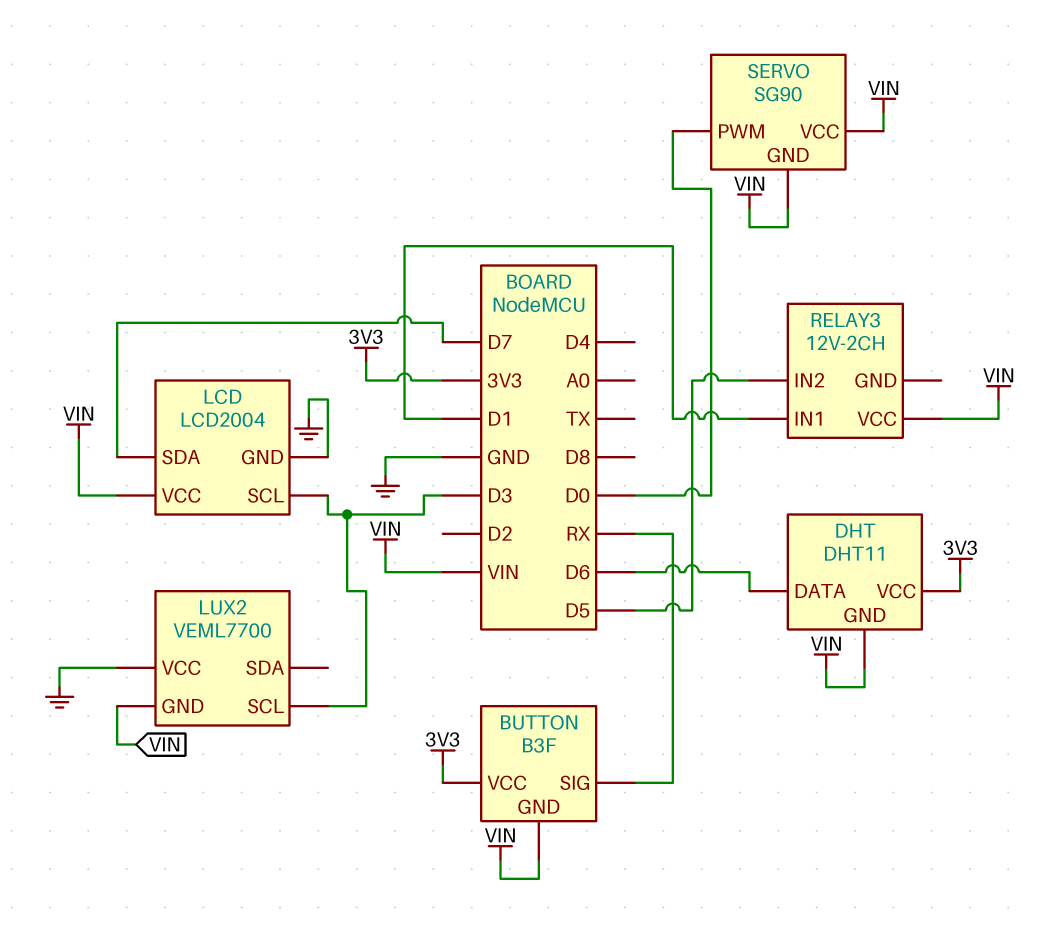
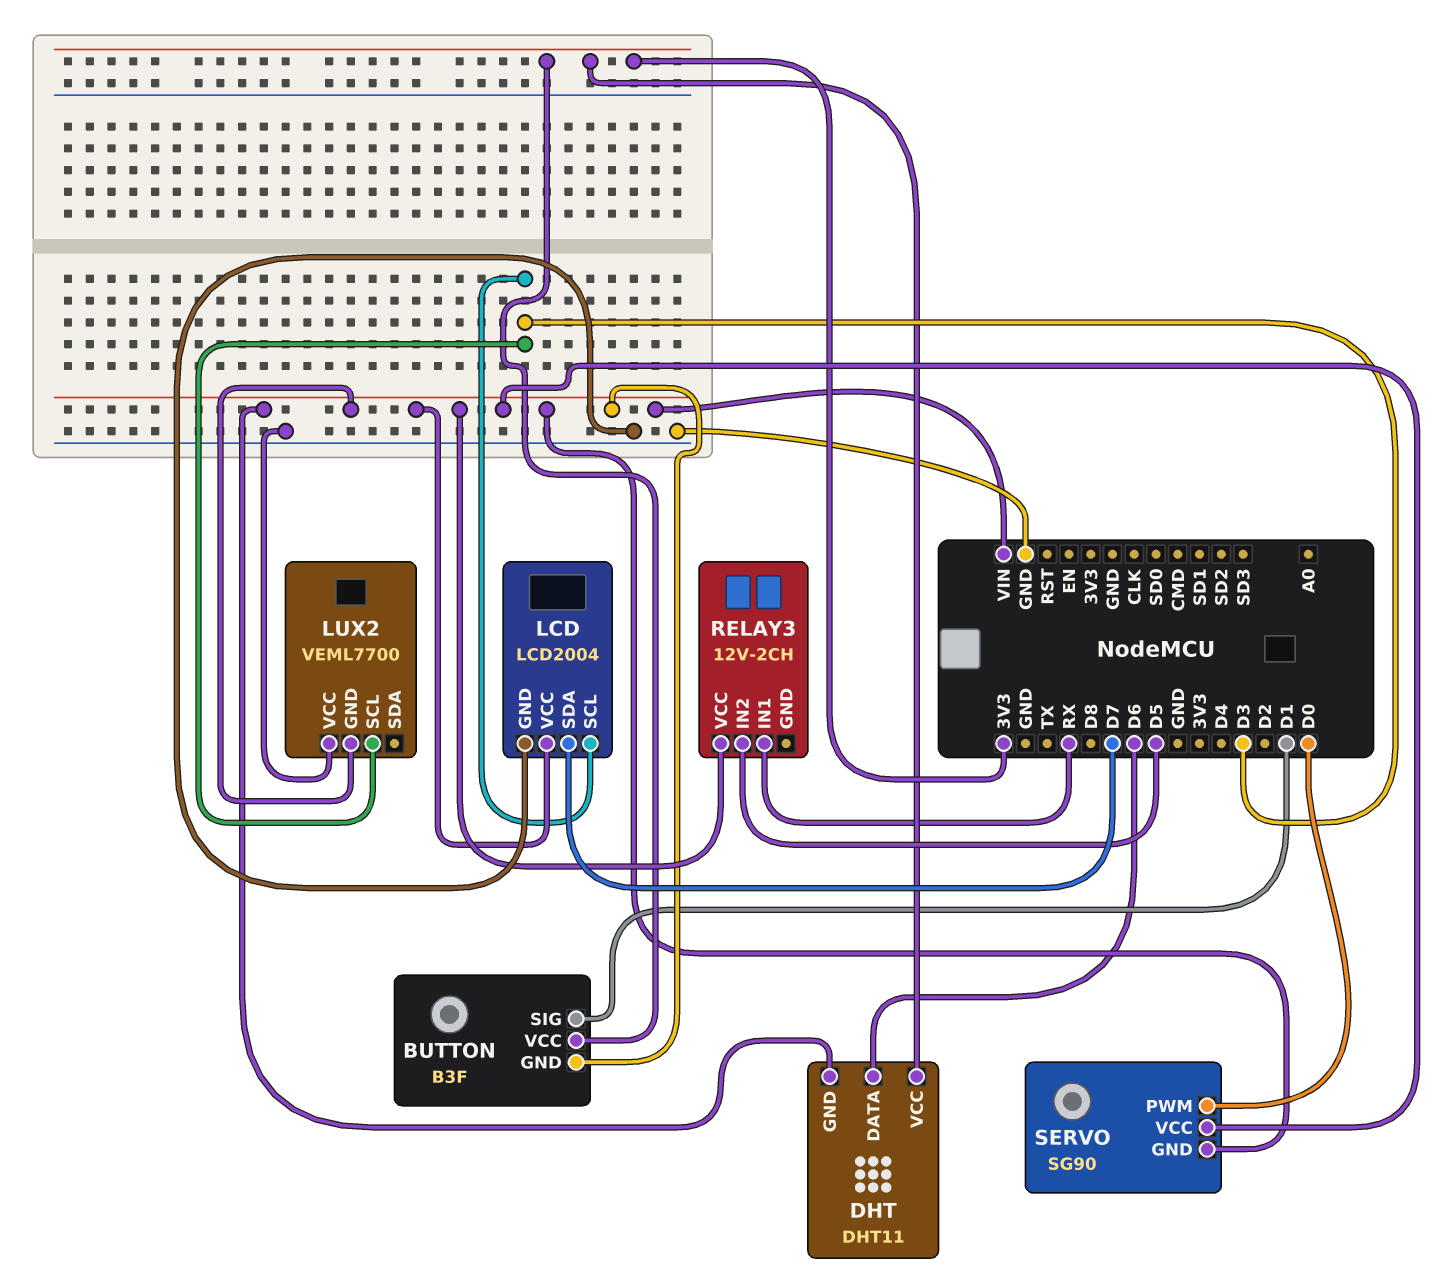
BUTTON pin SIG: RX -> D1
RELAY3 pin IN1: D1 -> RX

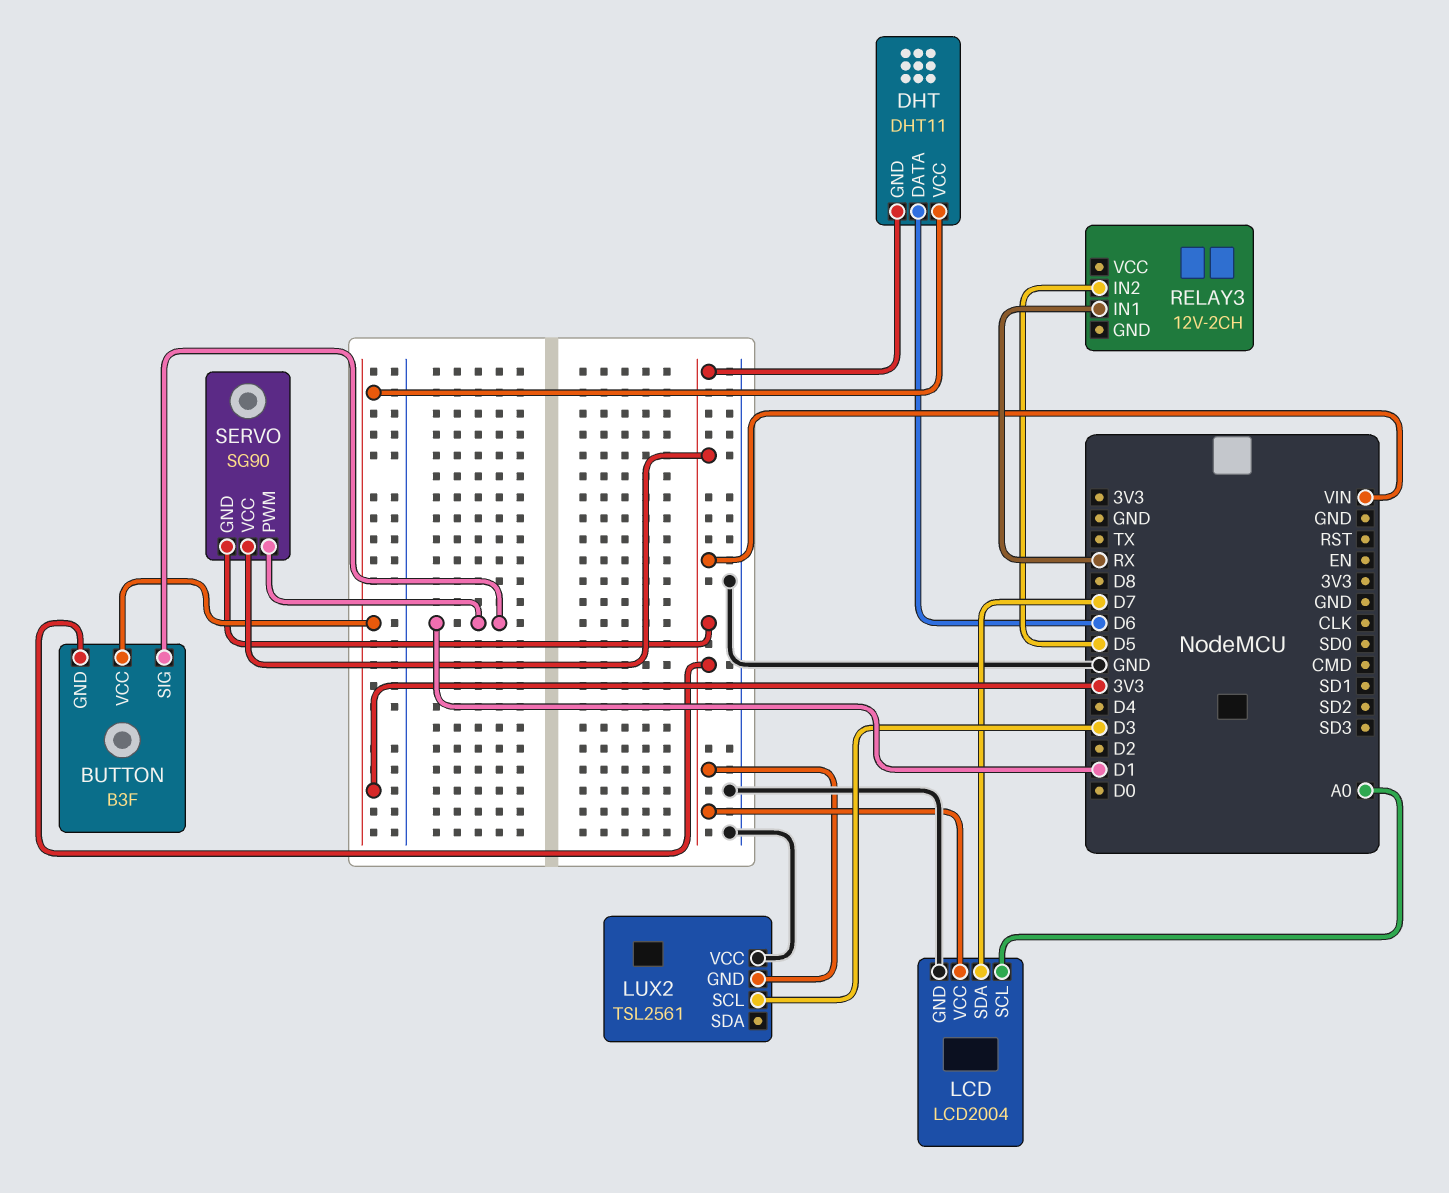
LCD pin SCL: D3 -> A0
LUX2: VEML7700 -> TSL2561
RELAY3 pin VCC: VIN -> none
SERVO pin PWM: D0 -> D1

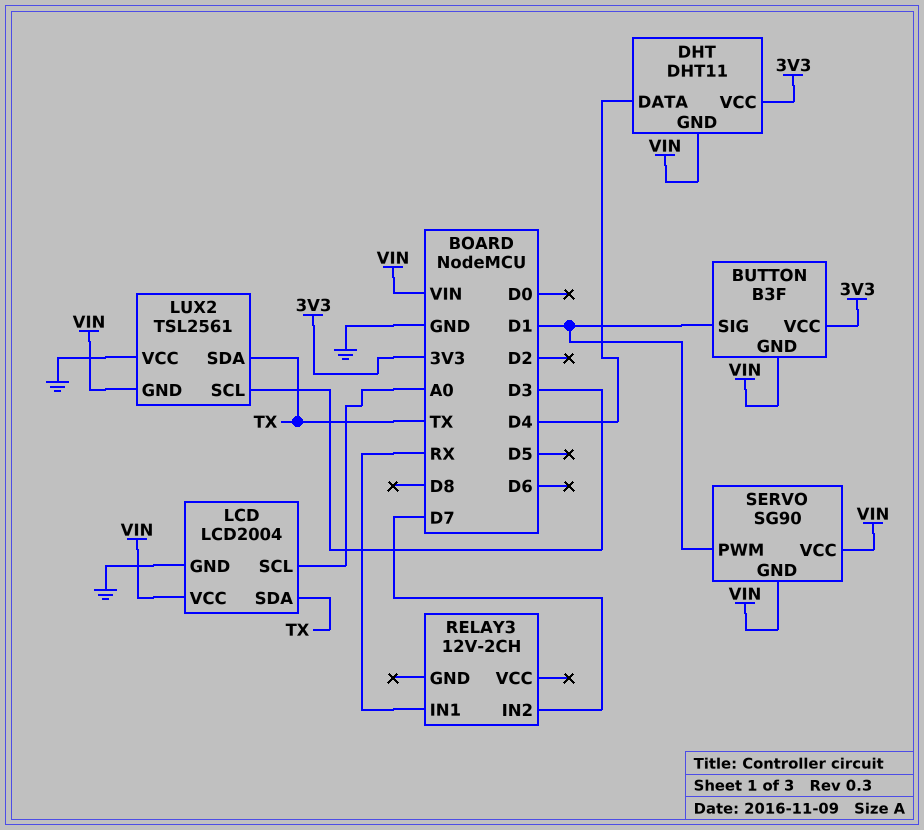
DHT pin DATA: D6 -> D4
LCD pin SDA: D7 -> TX
LUX2 pin SDA: none -> TX
RELAY3 pin IN2: D5 -> D7

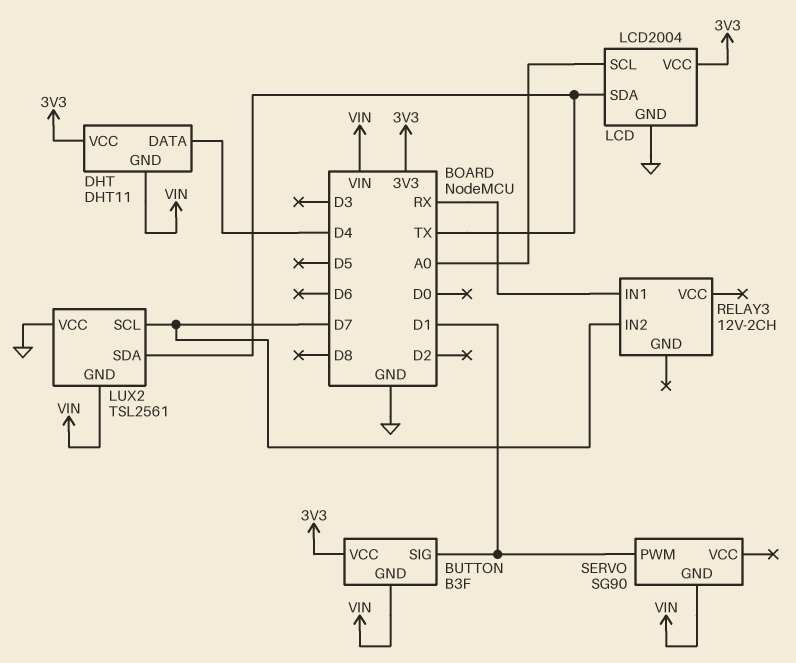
LCD pin VCC: VIN -> 3V3
LUX2 pin SCL: D3 -> D7
SERVO pin VCC: VIN -> none

